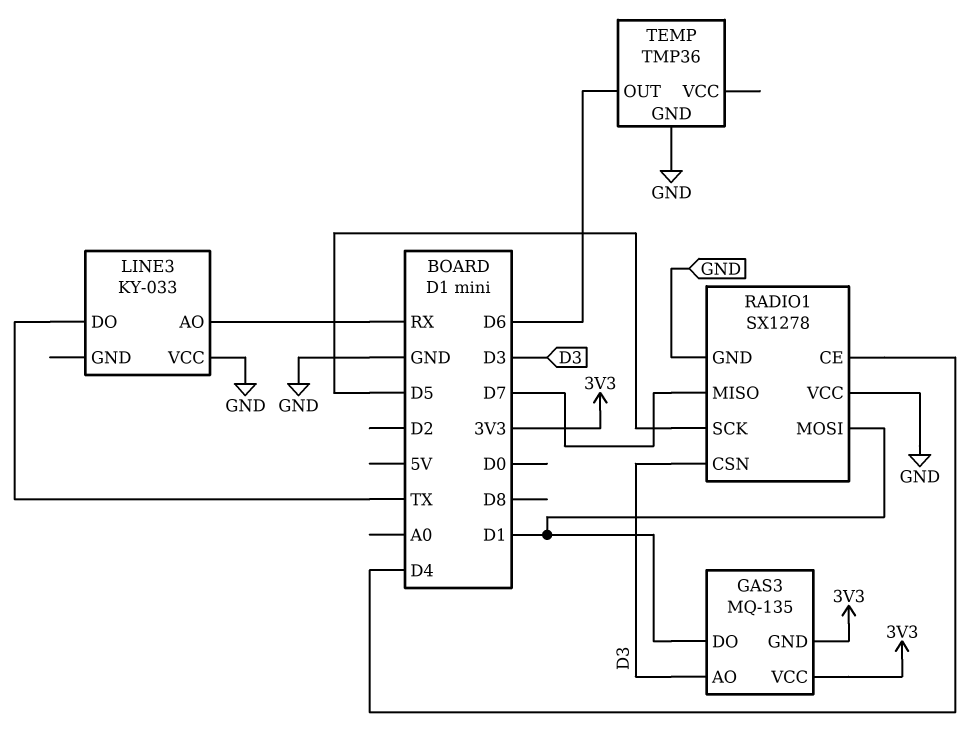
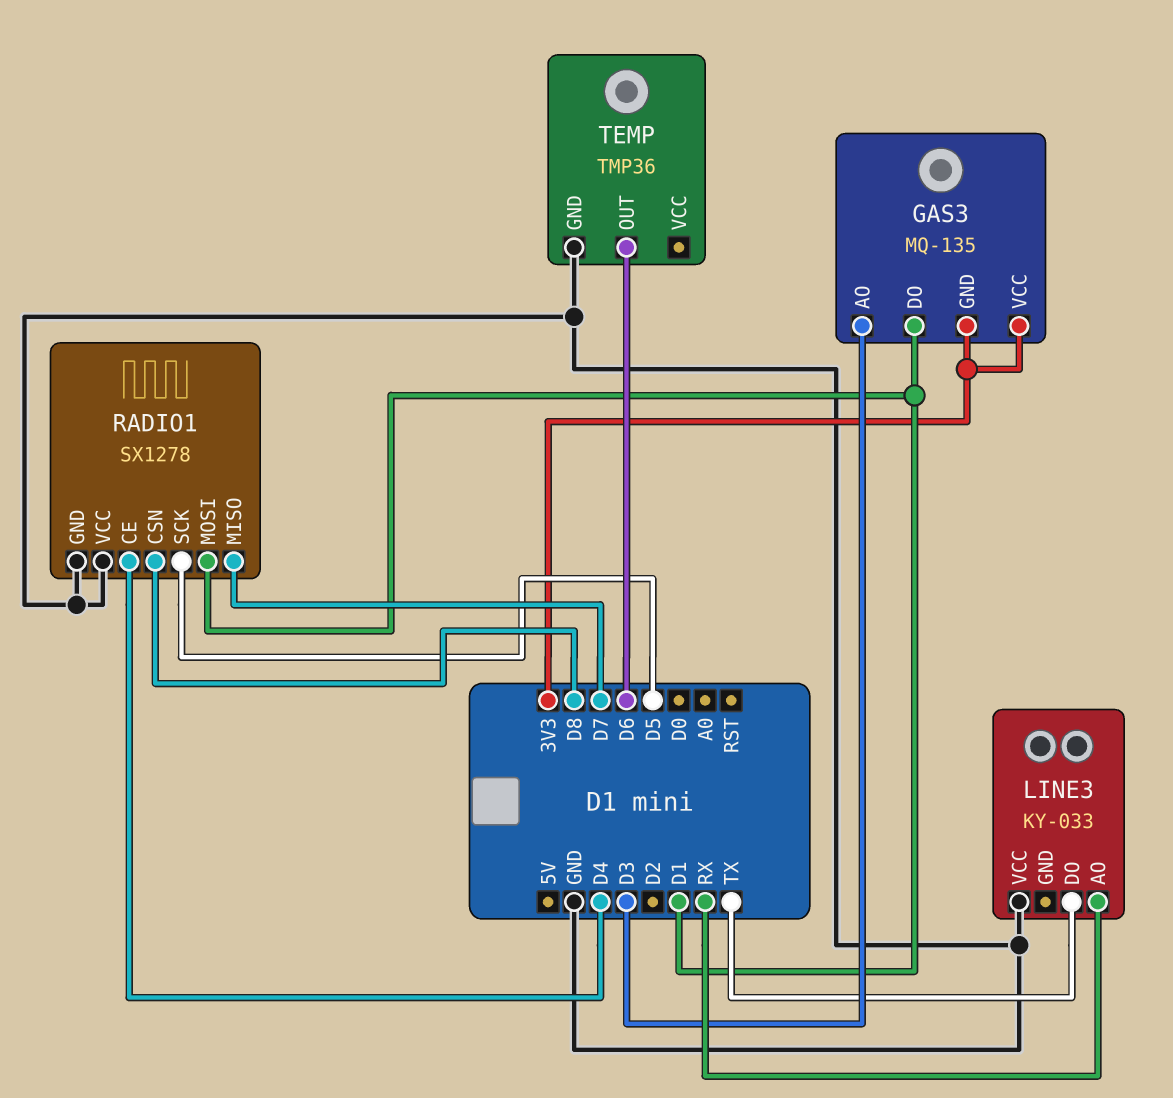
RADIO1 pin CSN: D3 -> D8

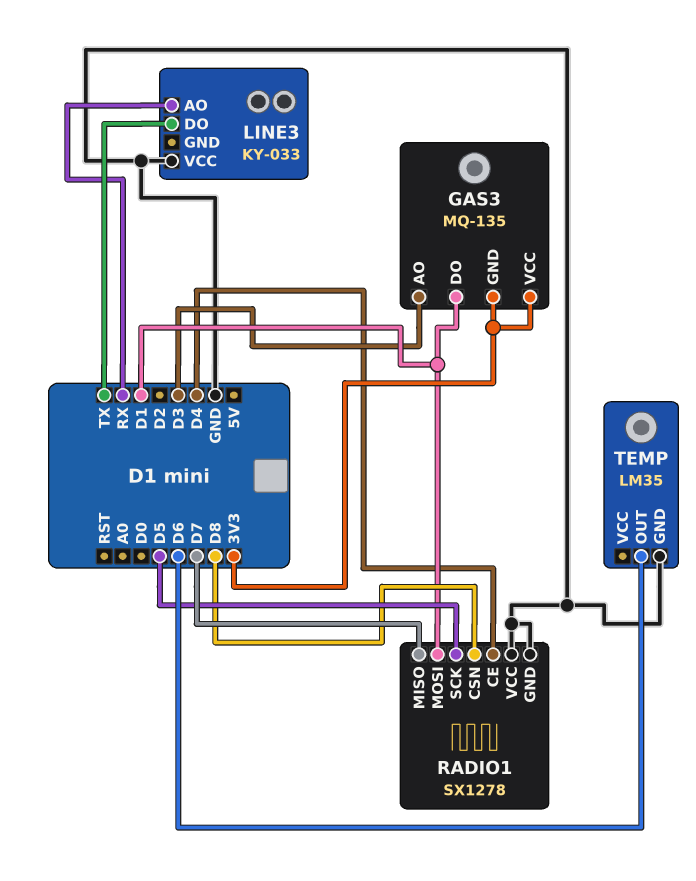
TEMP: TMP36 -> LM35

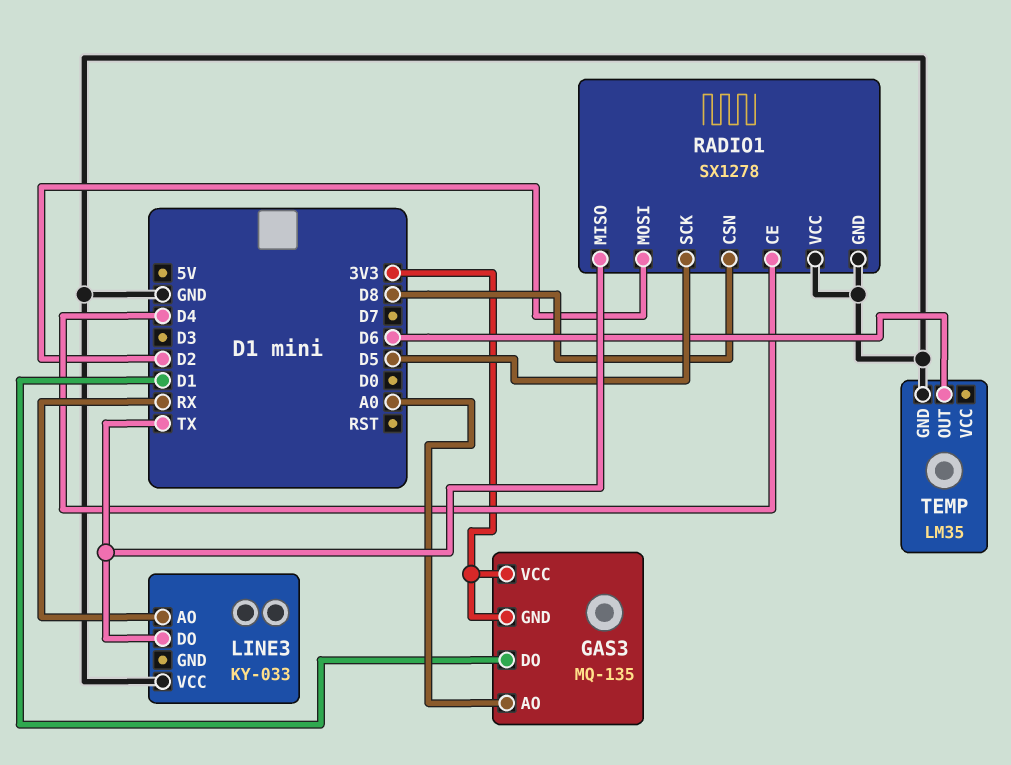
GAS3 pin AO: D3 -> A0
RADIO1 pin MISO: D7 -> TX
RADIO1 pin MOSI: D1 -> D2

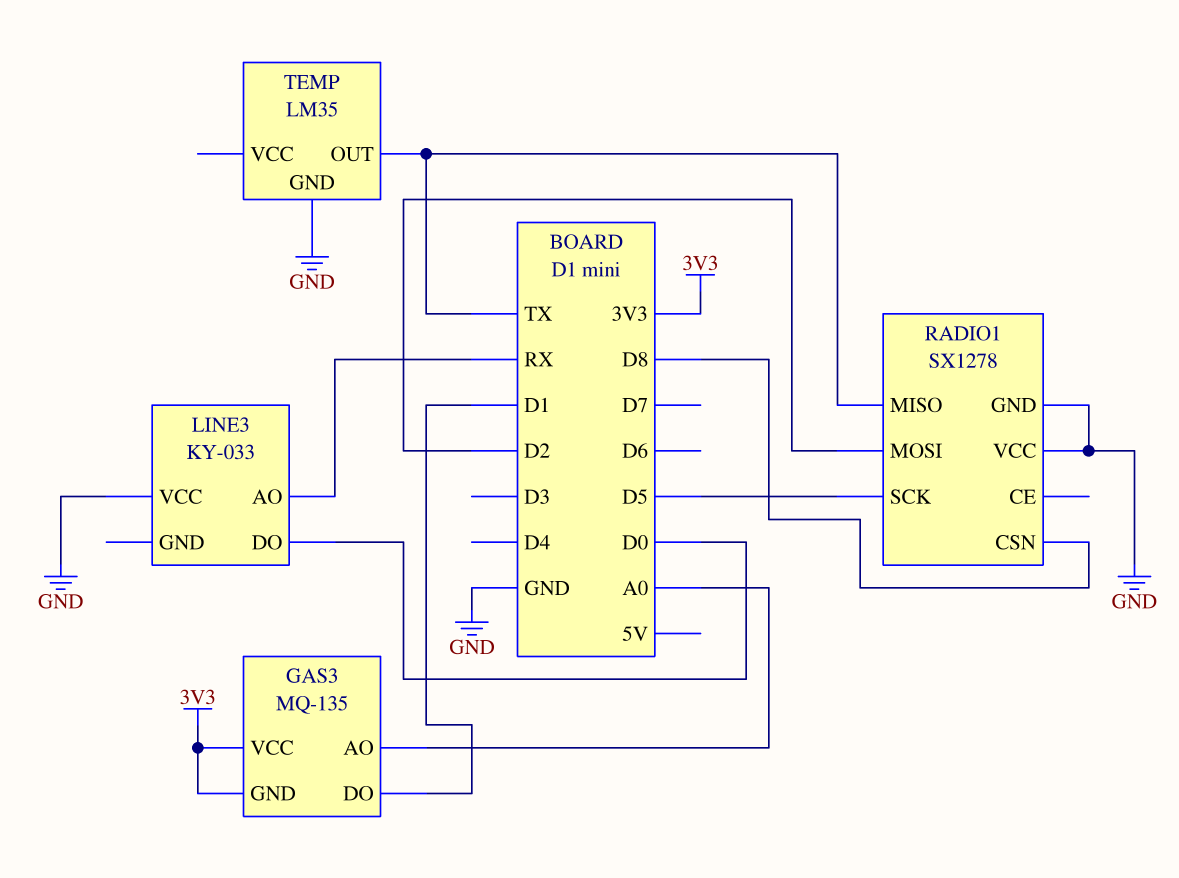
LINE3 pin DO: TX -> D0
RADIO1 pin CE: D4 -> none
TEMP pin OUT: D6 -> TX

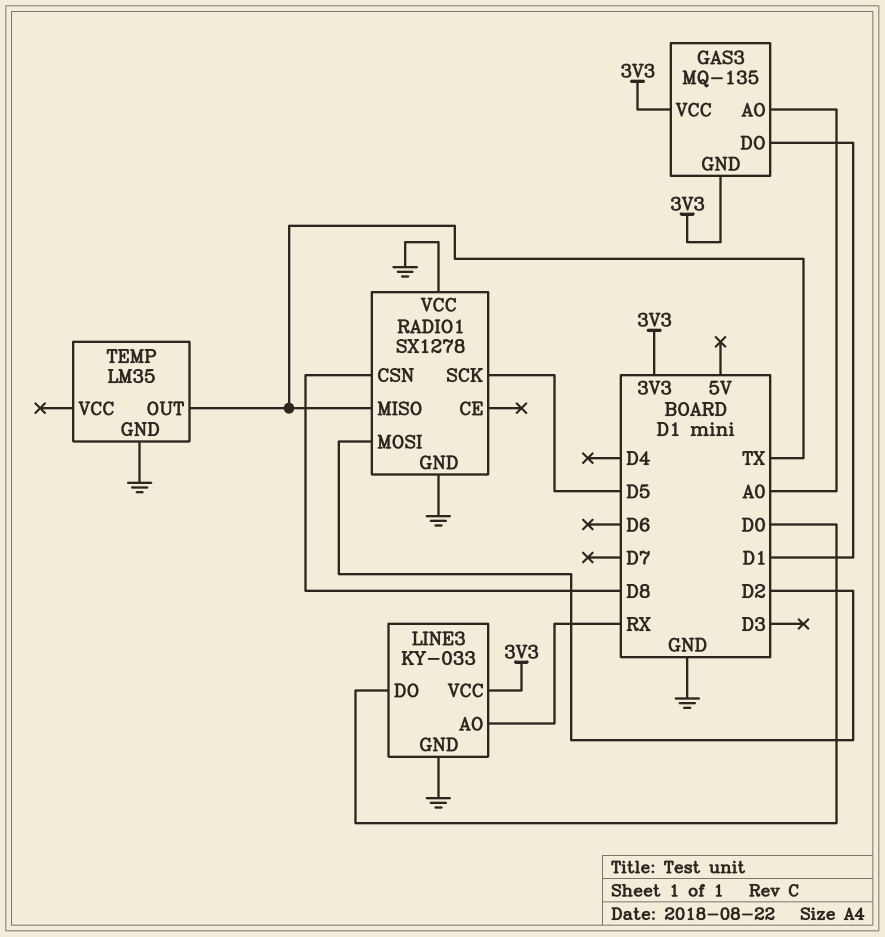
LINE3 pin GND: none -> GND
LINE3 pin VCC: GND -> 3V3

